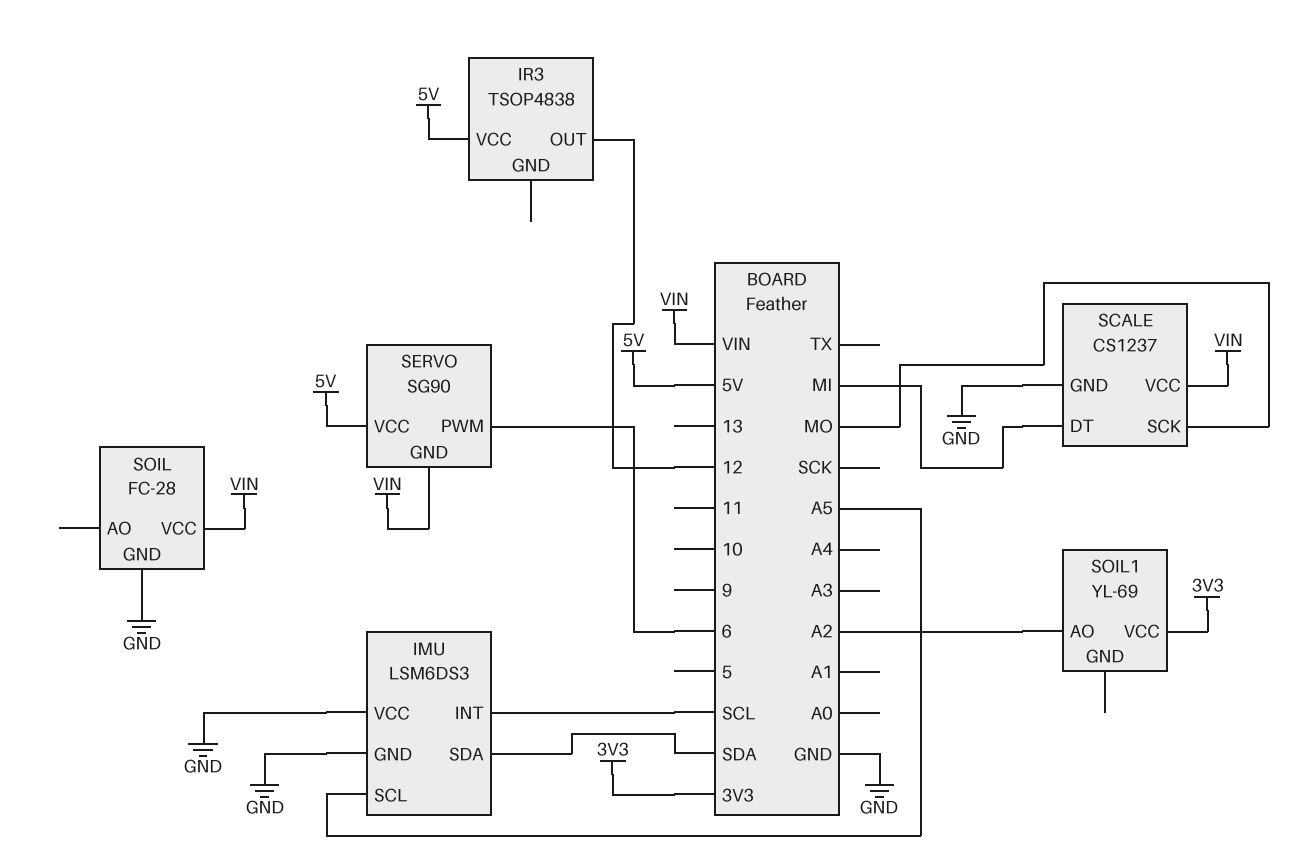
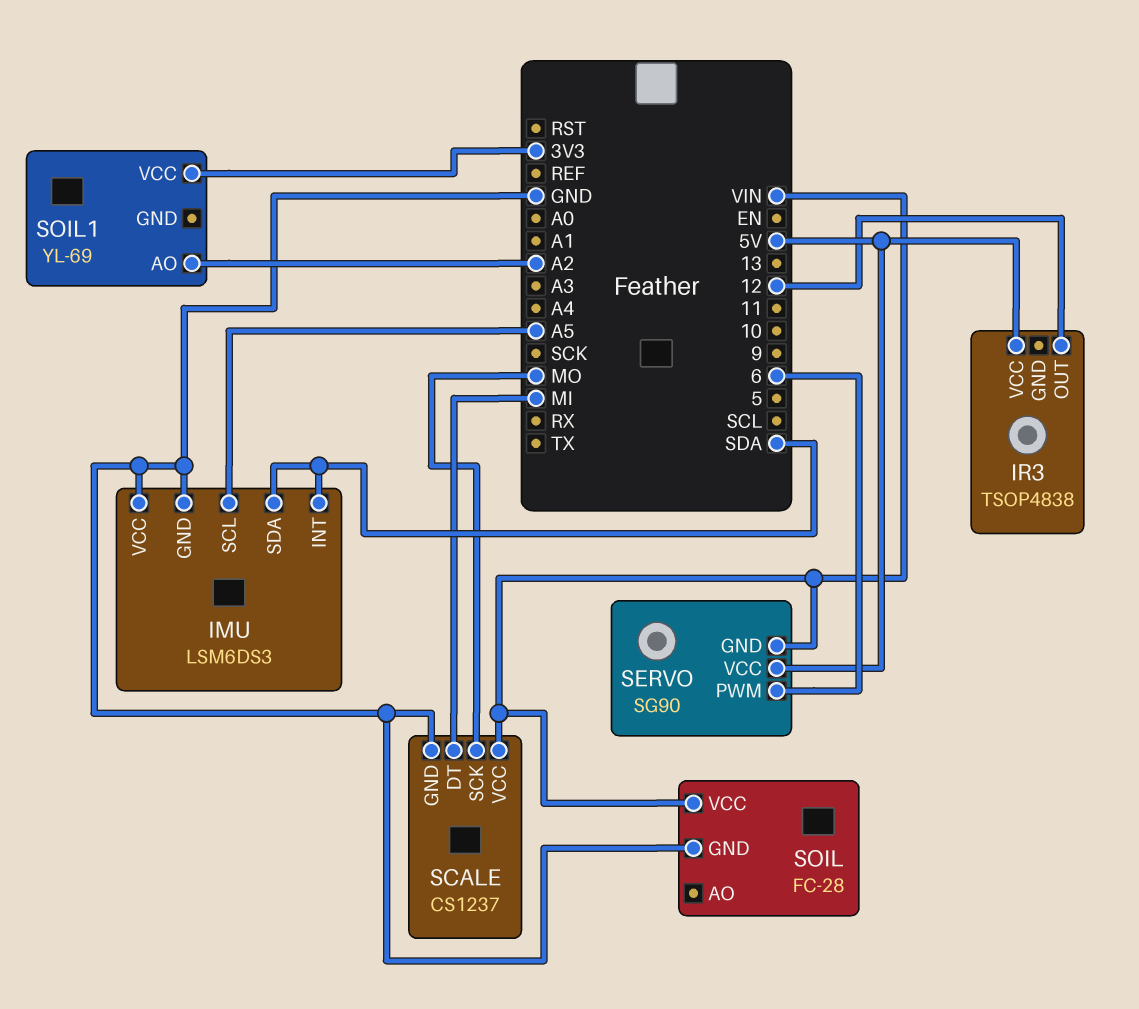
IMU pin INT: SCL -> SDA

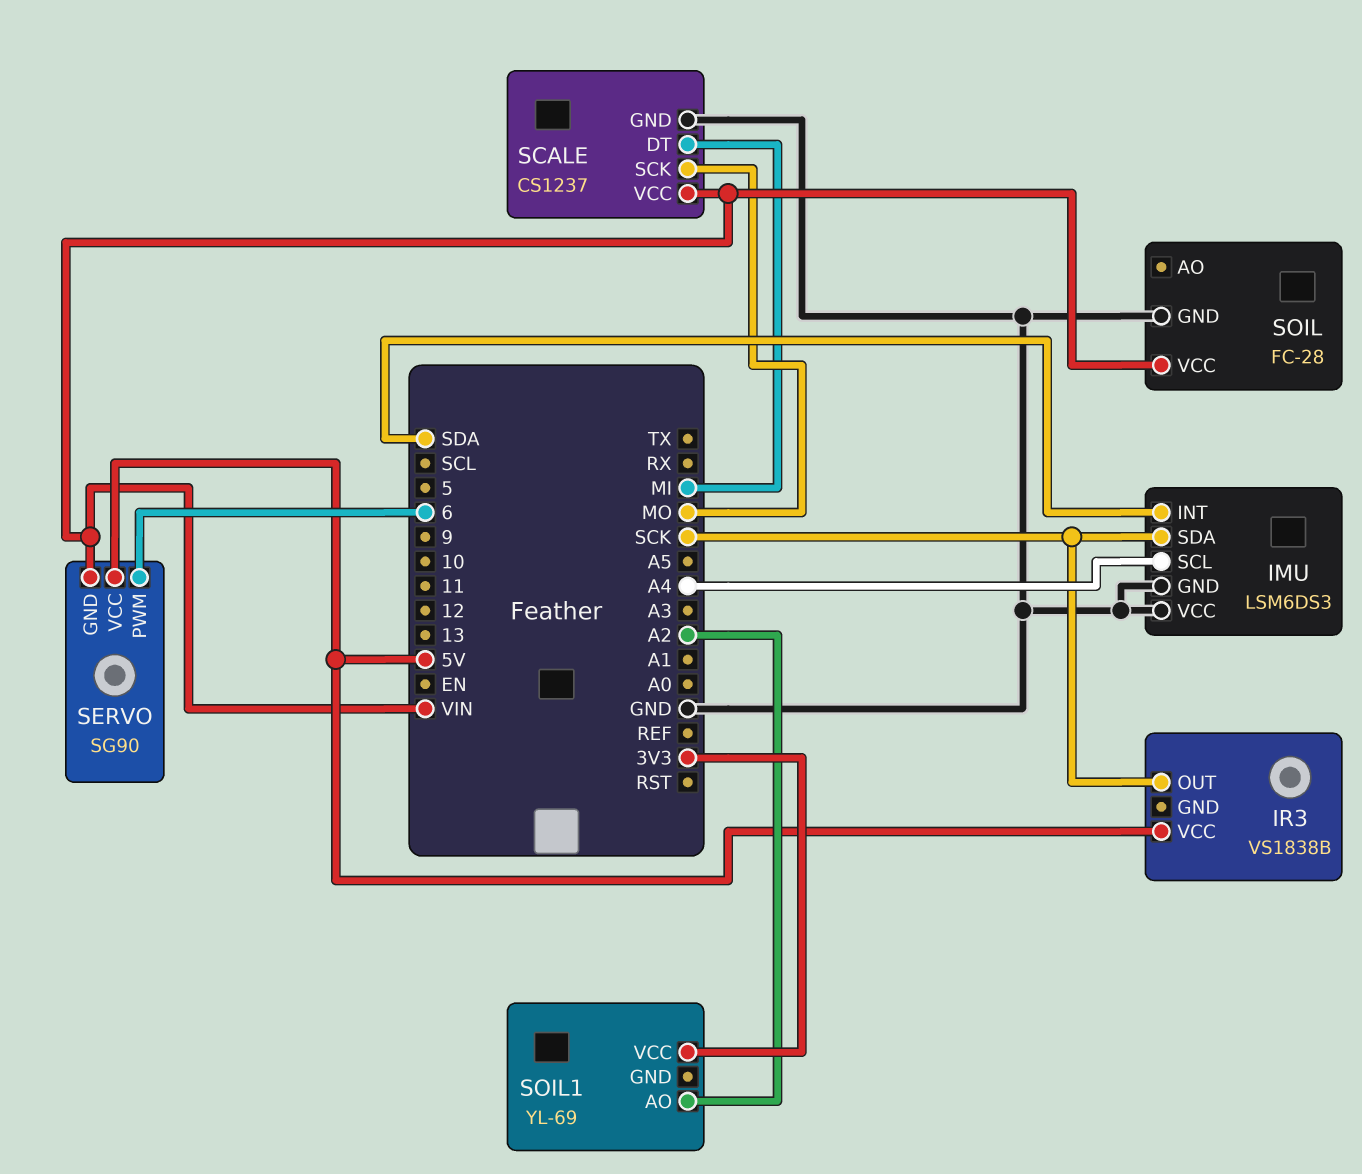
IMU pin SCL: A5 -> A4
IMU pin SDA: SDA -> SCK
IR3: TSOP4838 -> VS1838B
IR3 pin OUT: 12 -> SCK

